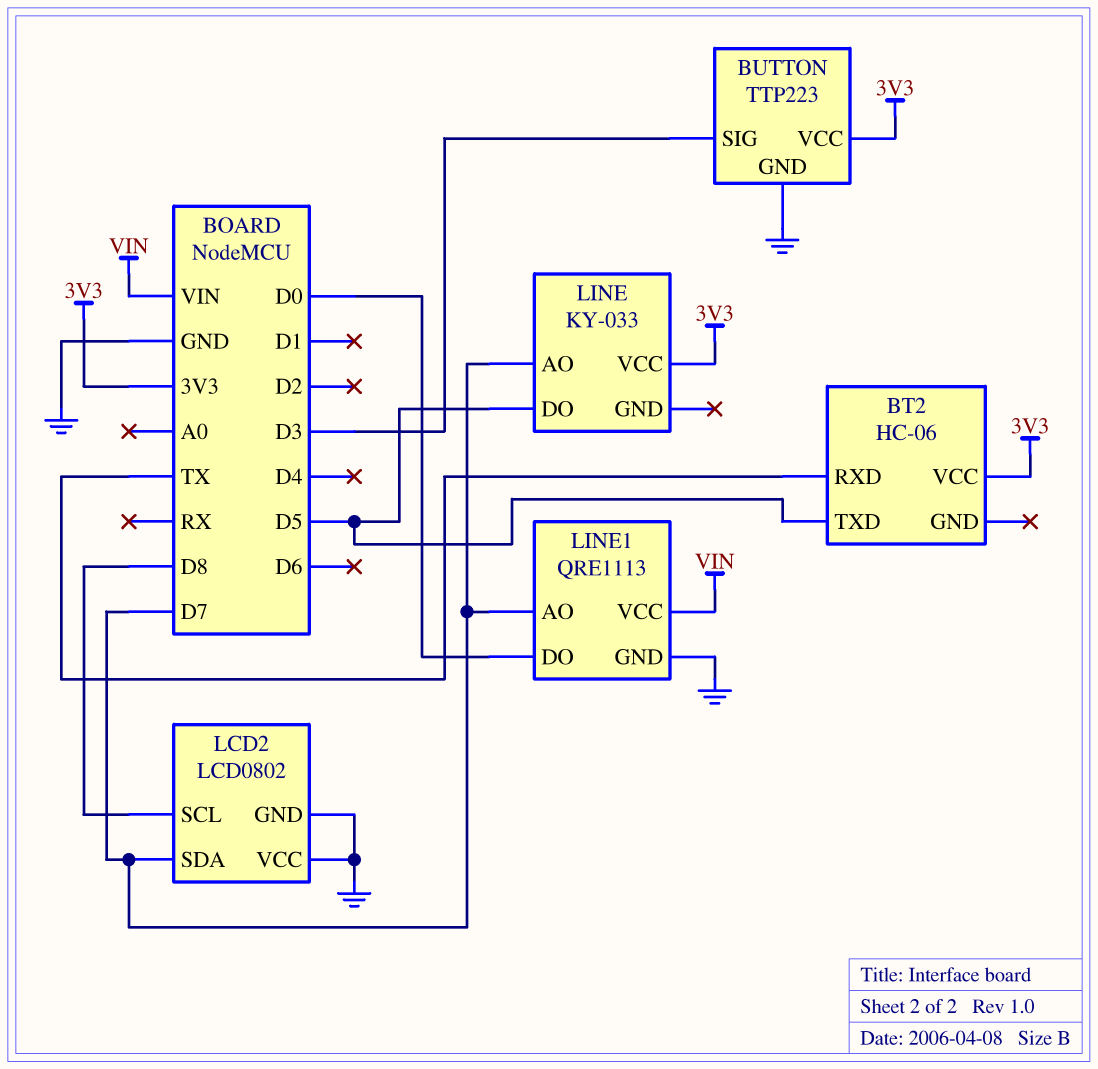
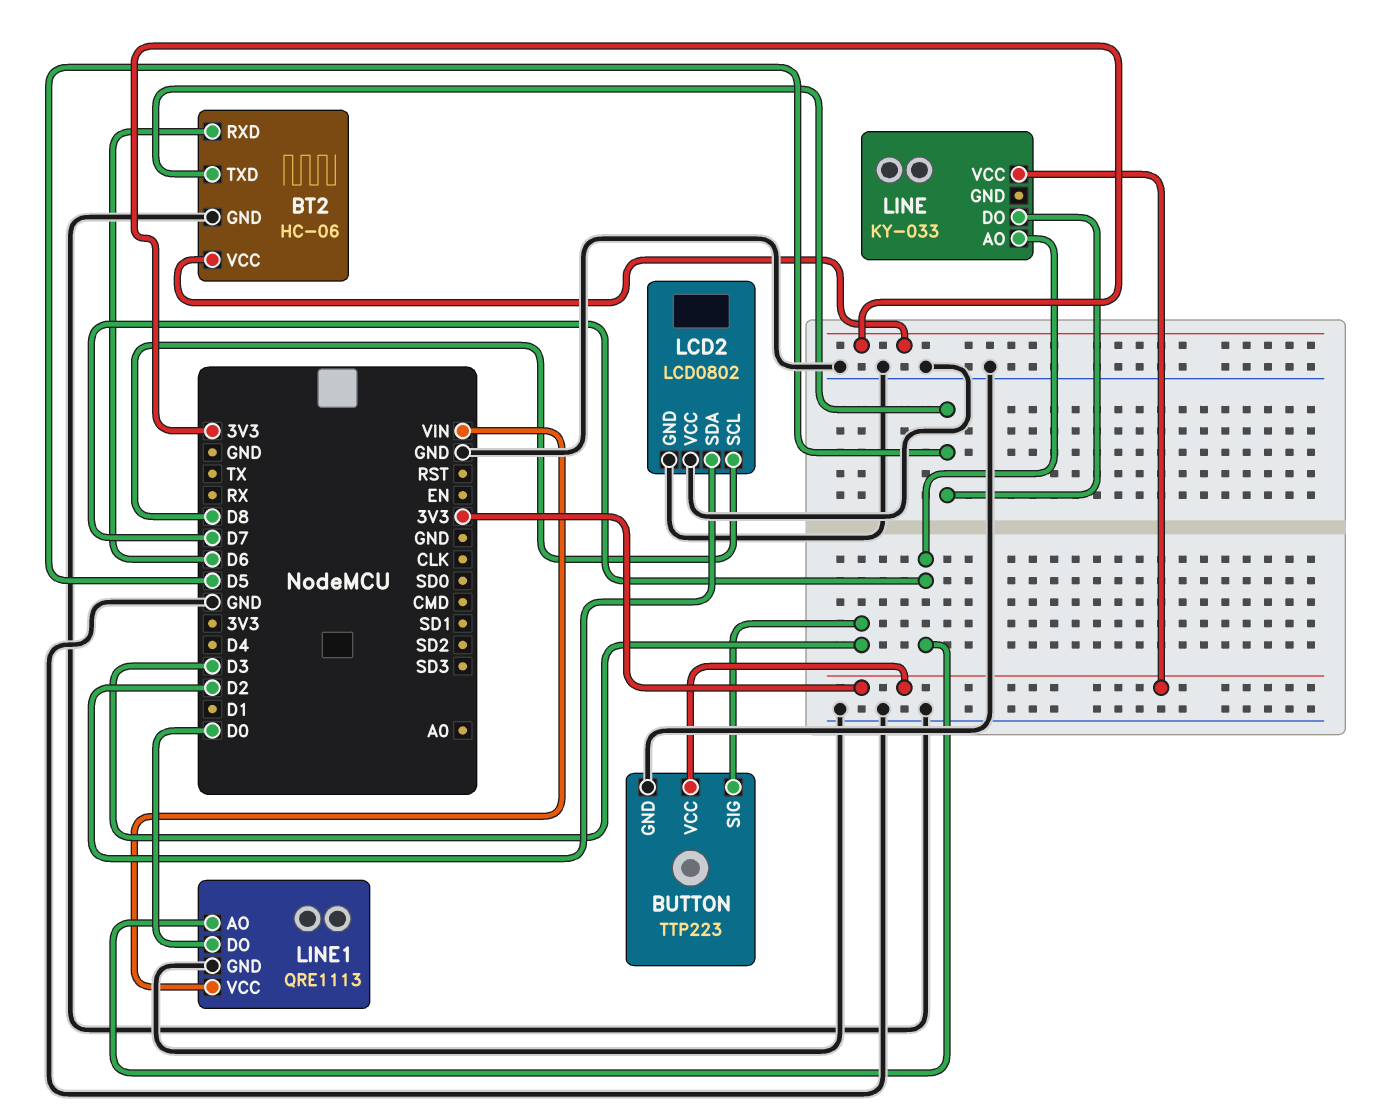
BT2 pin GND: none -> GND
BT2 pin RXD: TX -> D6
LCD2 pin SDA: D7 -> D2

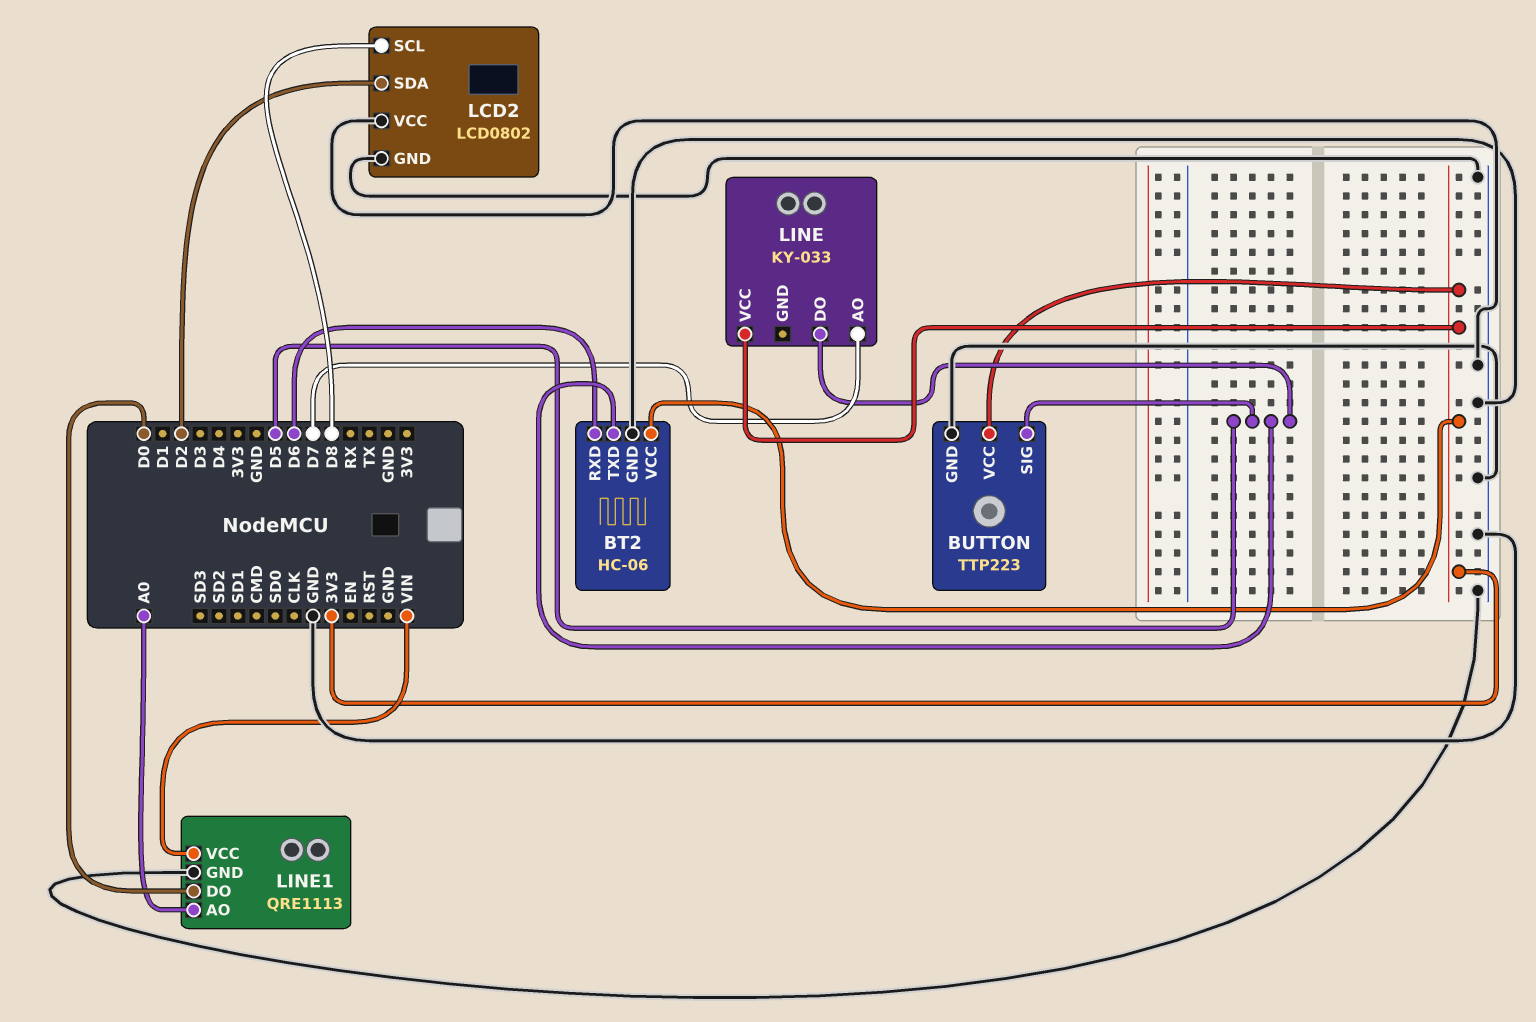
BUTTON pin SIG: D3 -> D5
LINE1 pin AO: D7 -> A0

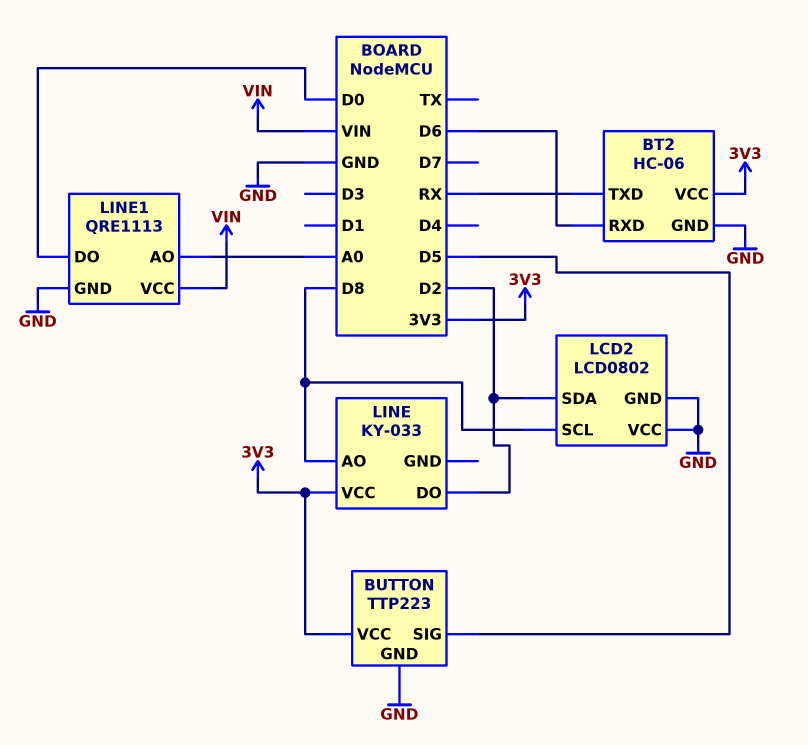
BT2 pin TXD: D5 -> RX
LINE pin AO: D7 -> D8
LINE pin DO: D5 -> D2

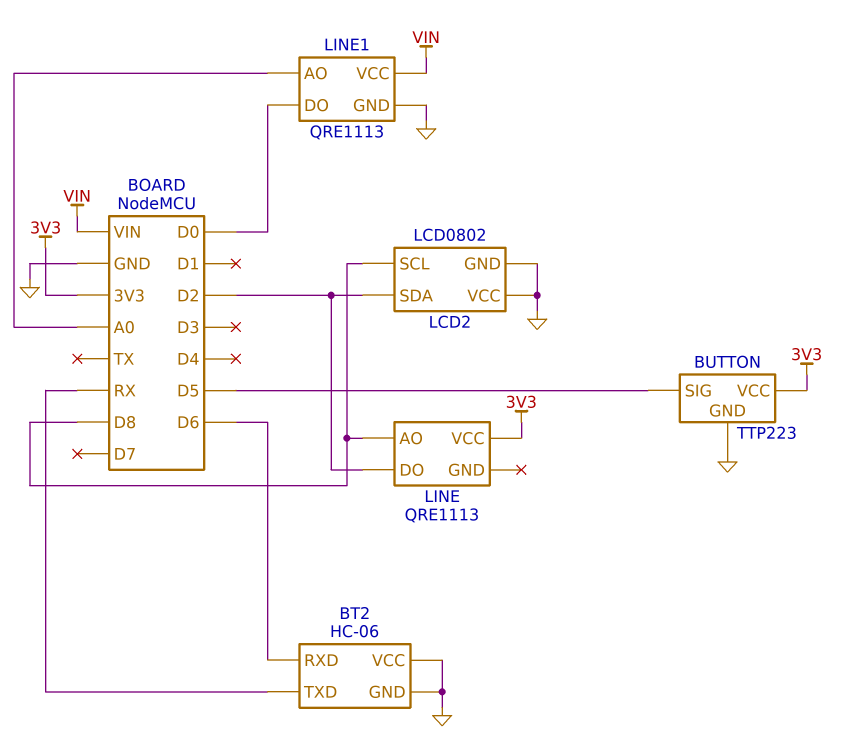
BT2 pin VCC: 3V3 -> GND
LINE: KY-033 -> QRE1113

